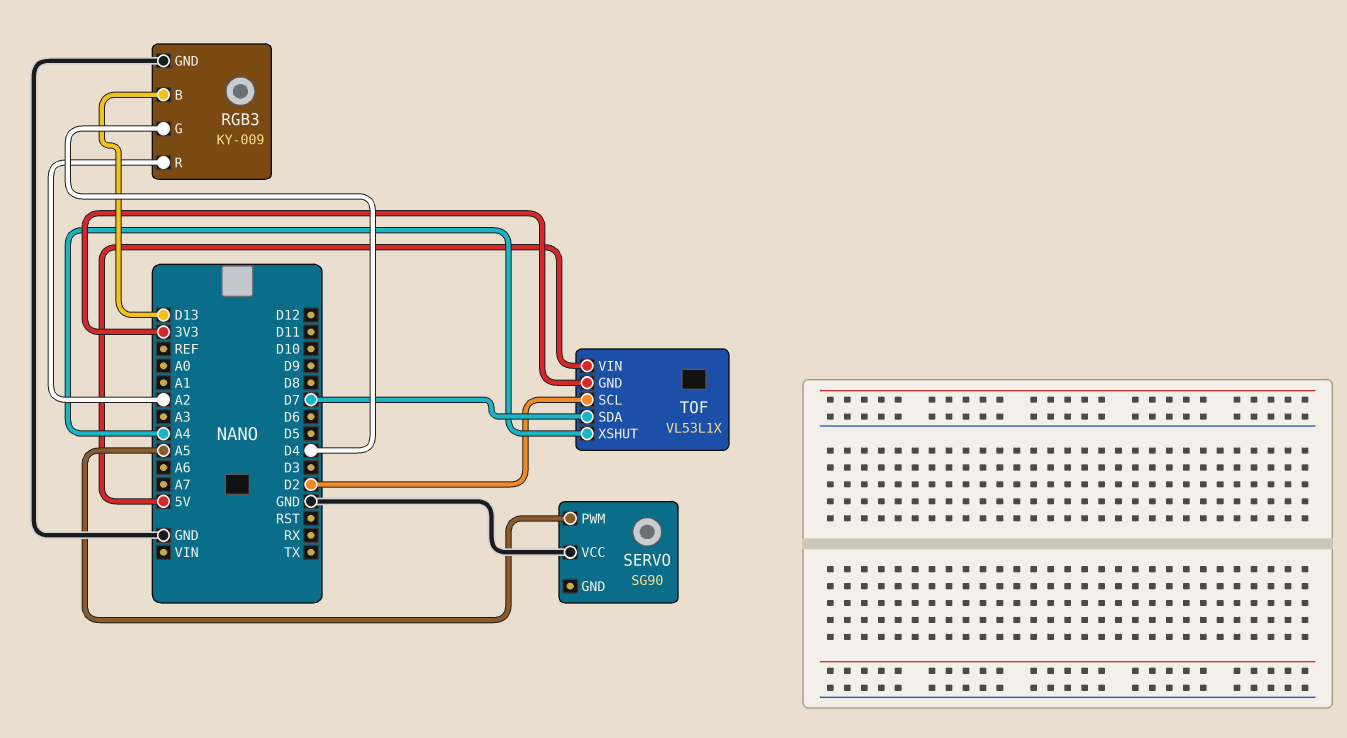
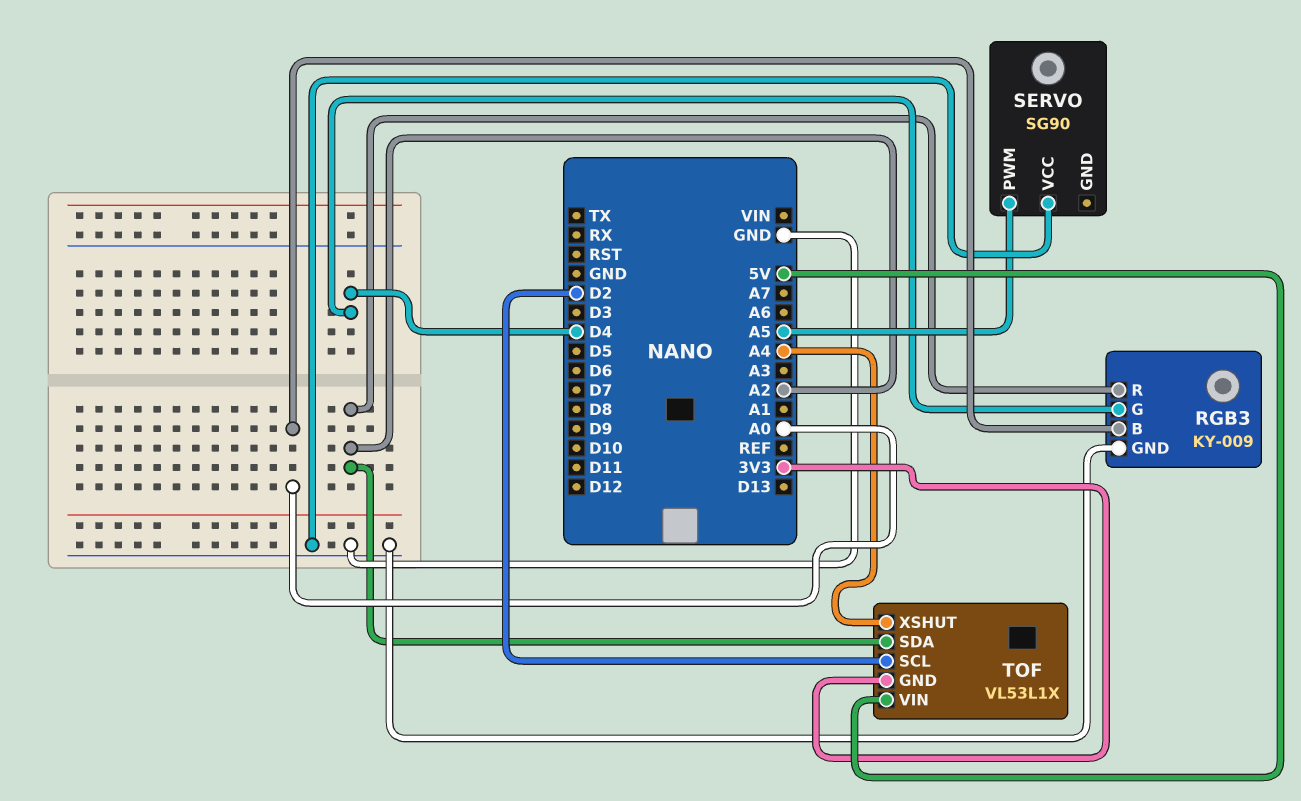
RGB3 pin B: D13 -> A0
TOF pin SDA: D7 -> A2

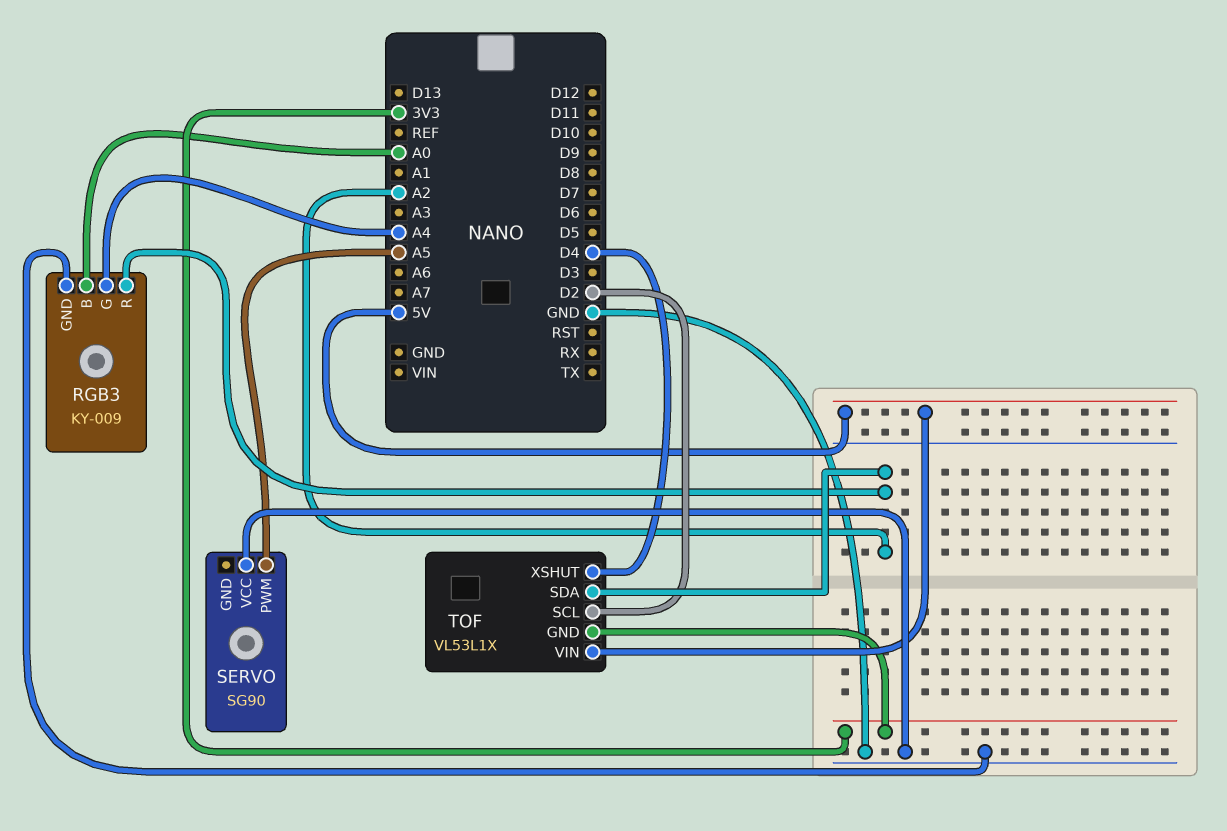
RGB3 pin G: D4 -> A4
TOF pin XSHUT: A4 -> D4

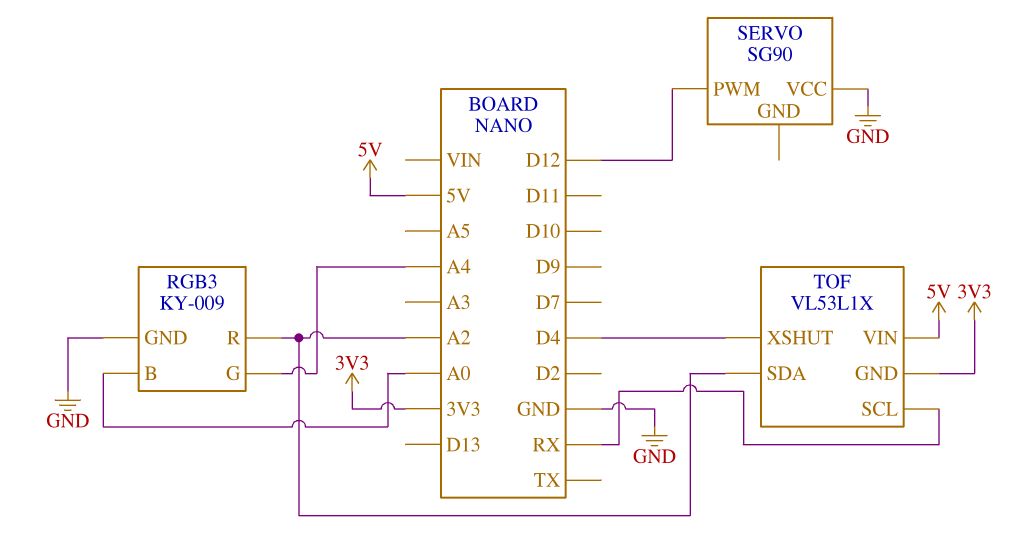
SERVO pin PWM: A5 -> D12
TOF pin SCL: D2 -> RX

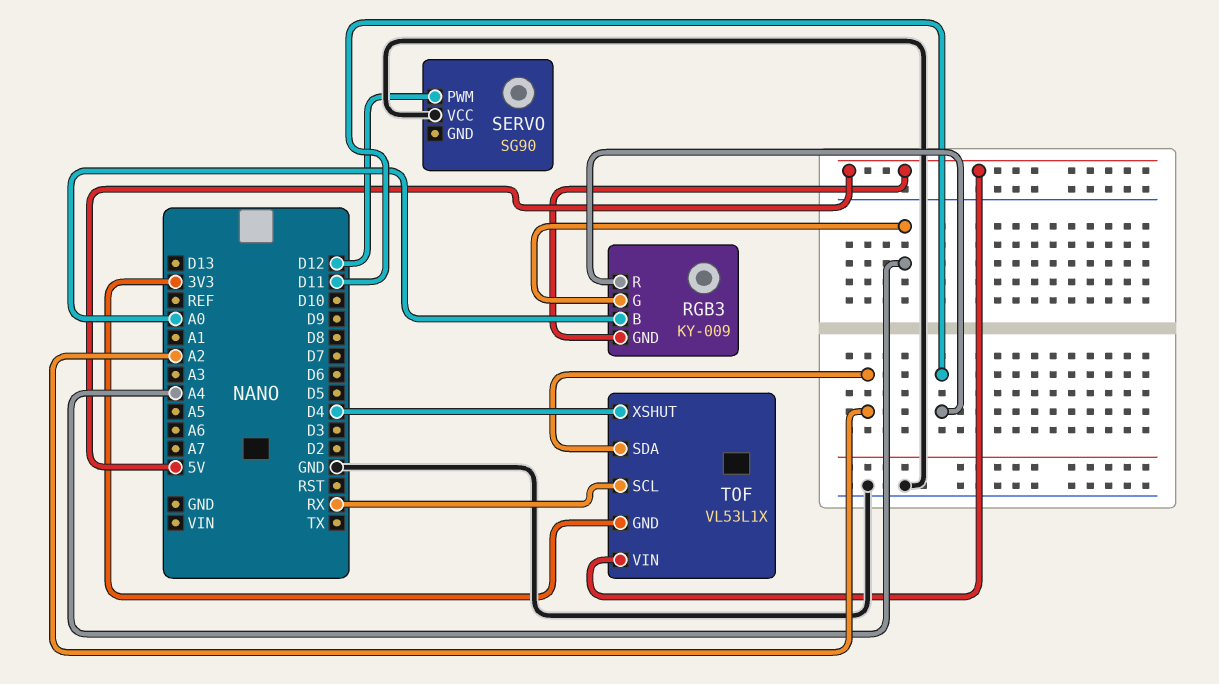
RGB3 pin GND: GND -> 5V
RGB3 pin R: A2 -> D11

